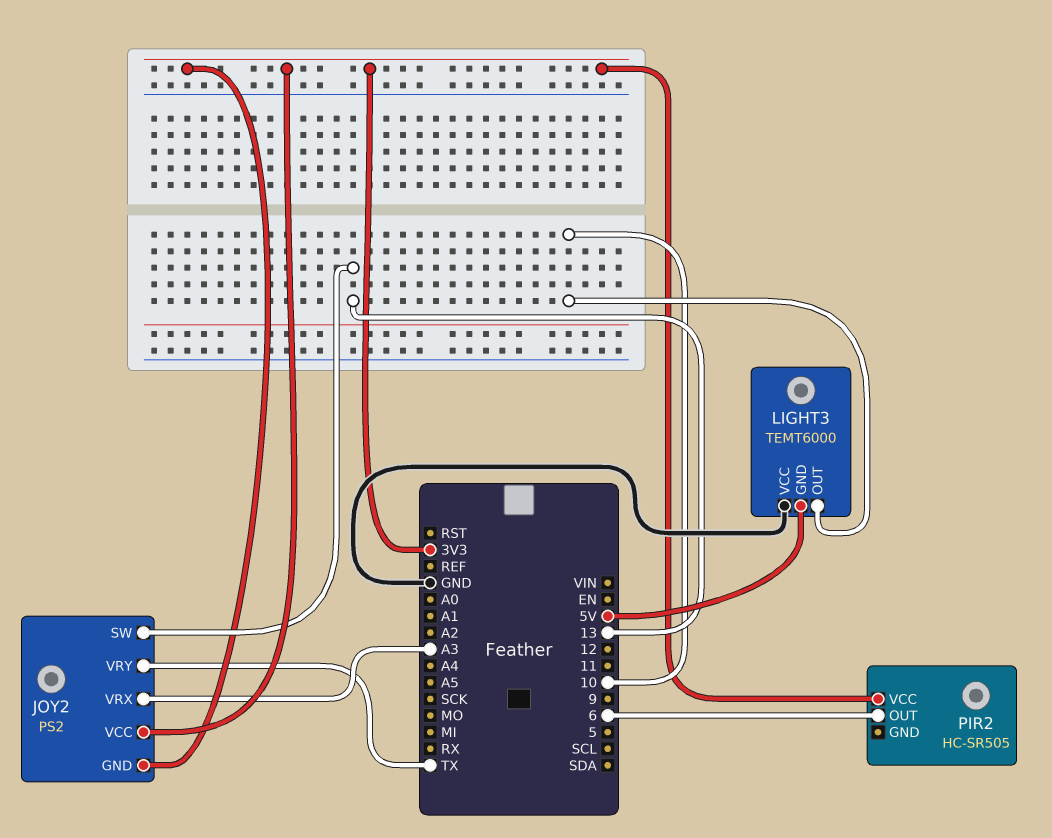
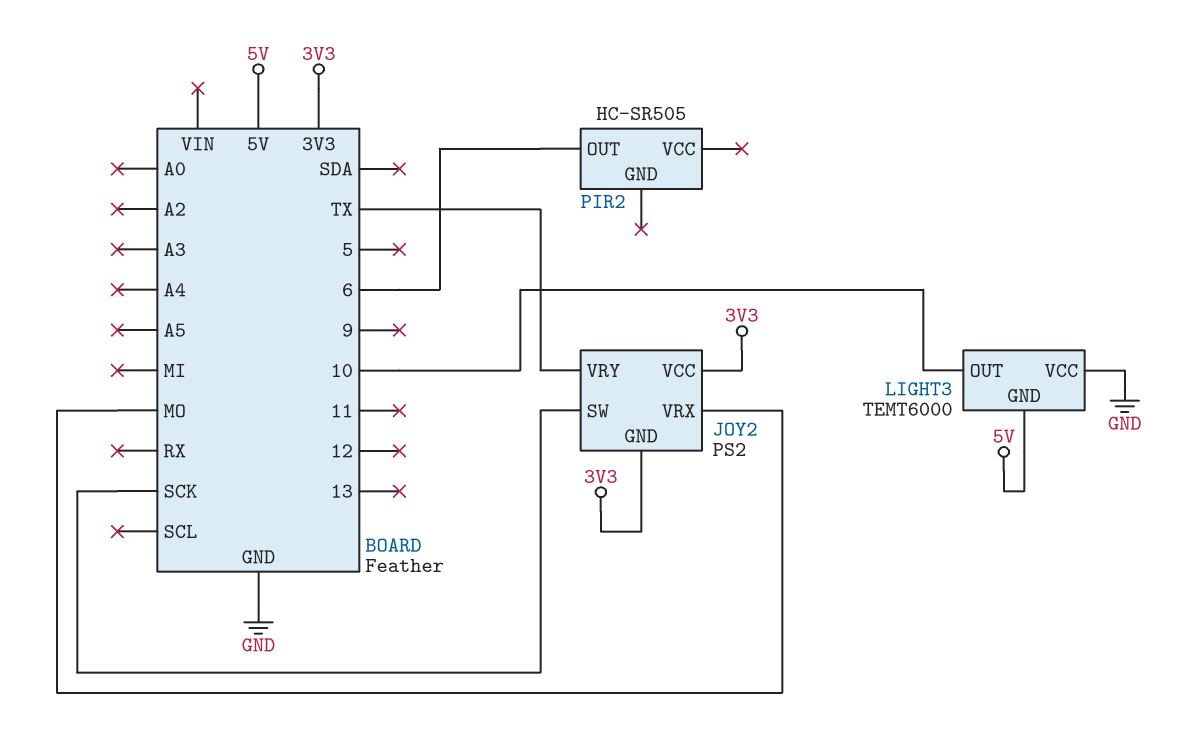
JOY2 pin SW: 13 -> SCK
JOY2 pin VRX: A3 -> MO
PIR2 pin VCC: 3V3 -> none

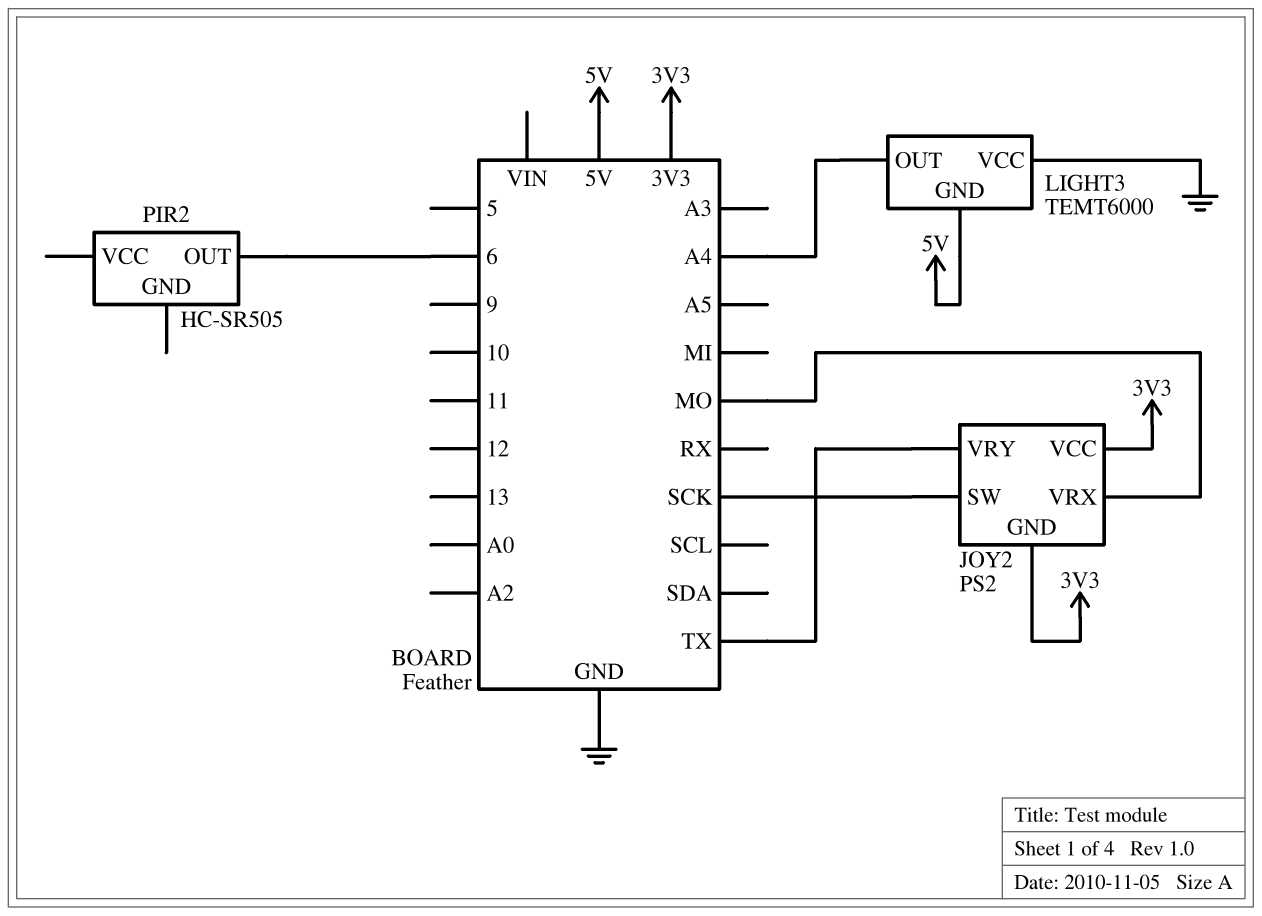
LIGHT3 pin OUT: 10 -> A4

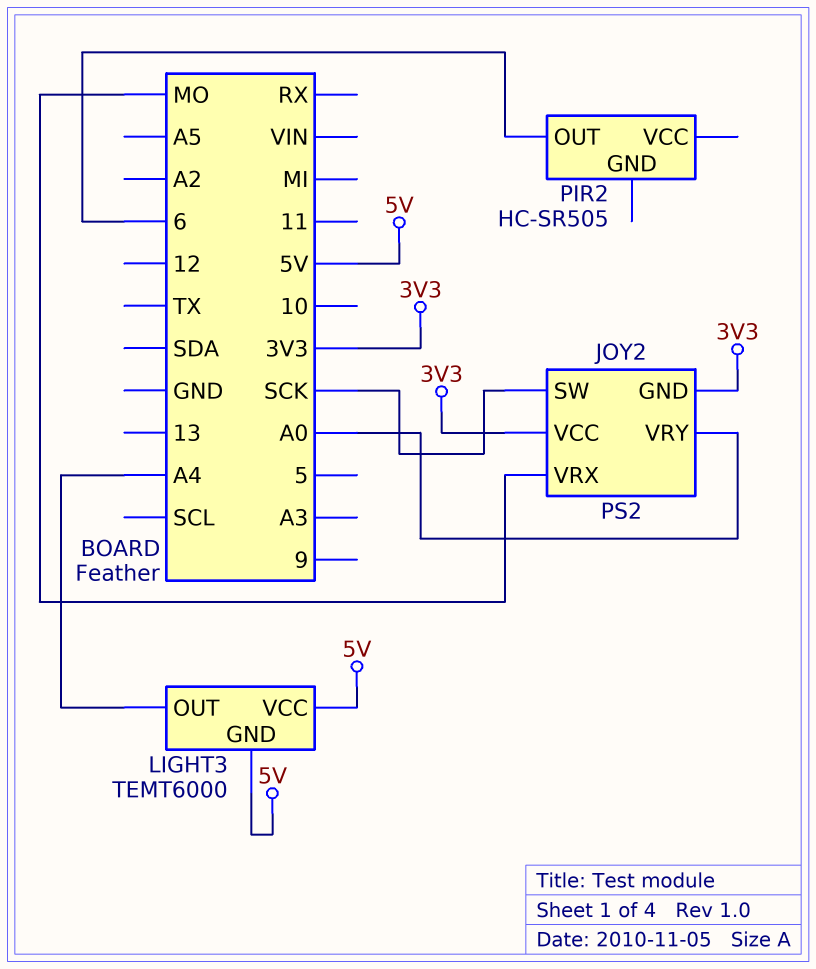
JOY2 pin VRY: TX -> A0
LIGHT3 pin VCC: GND -> 5V

